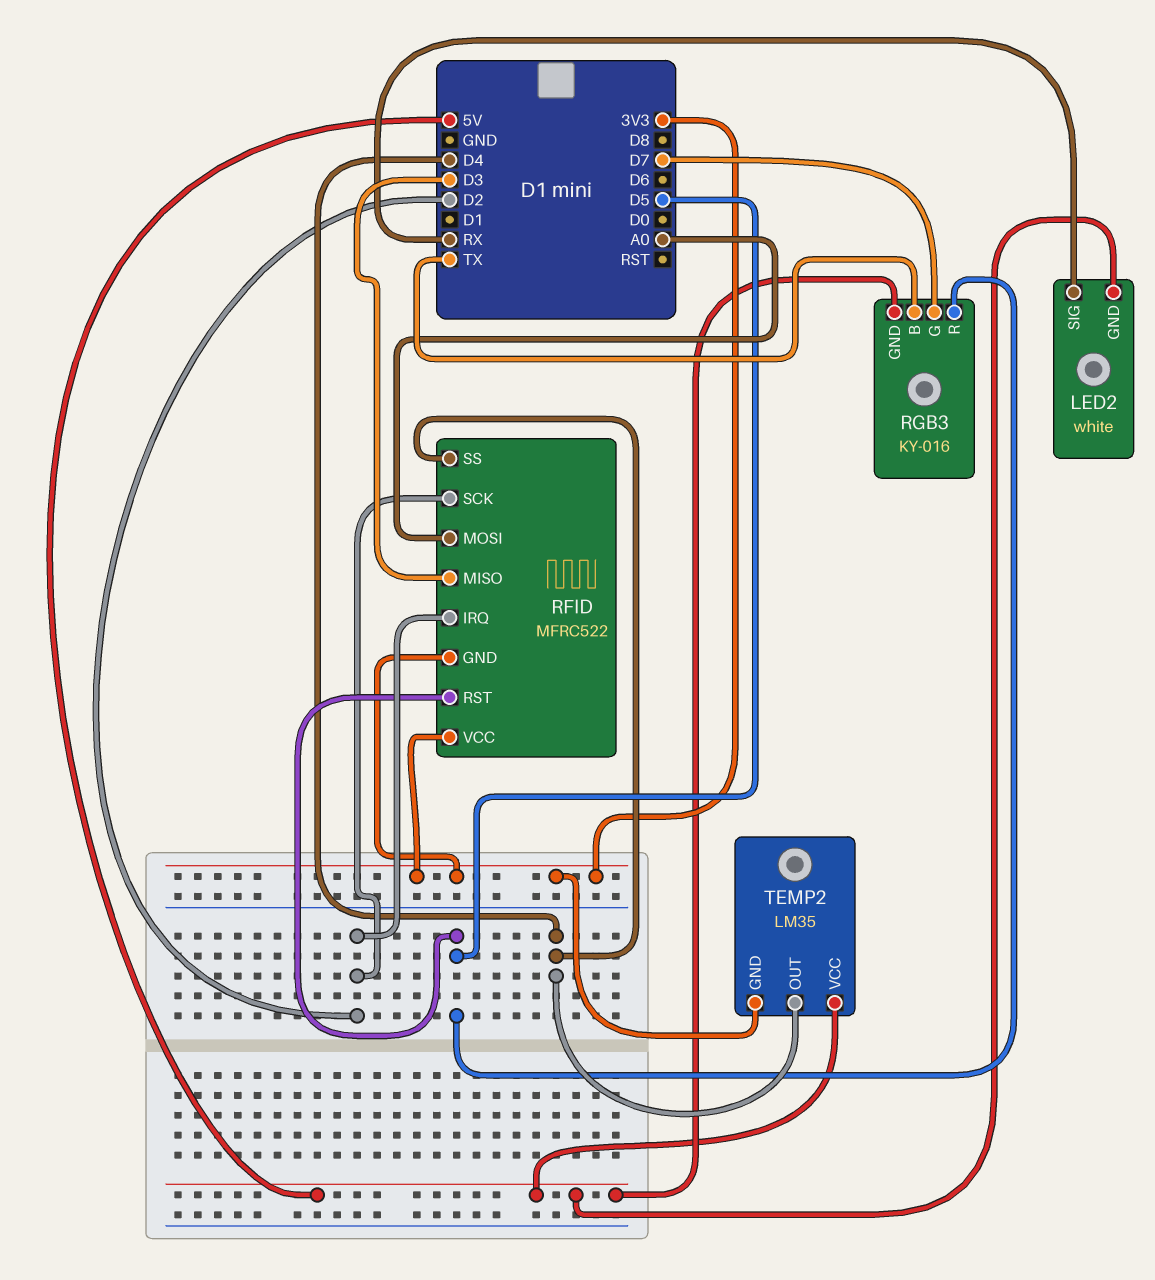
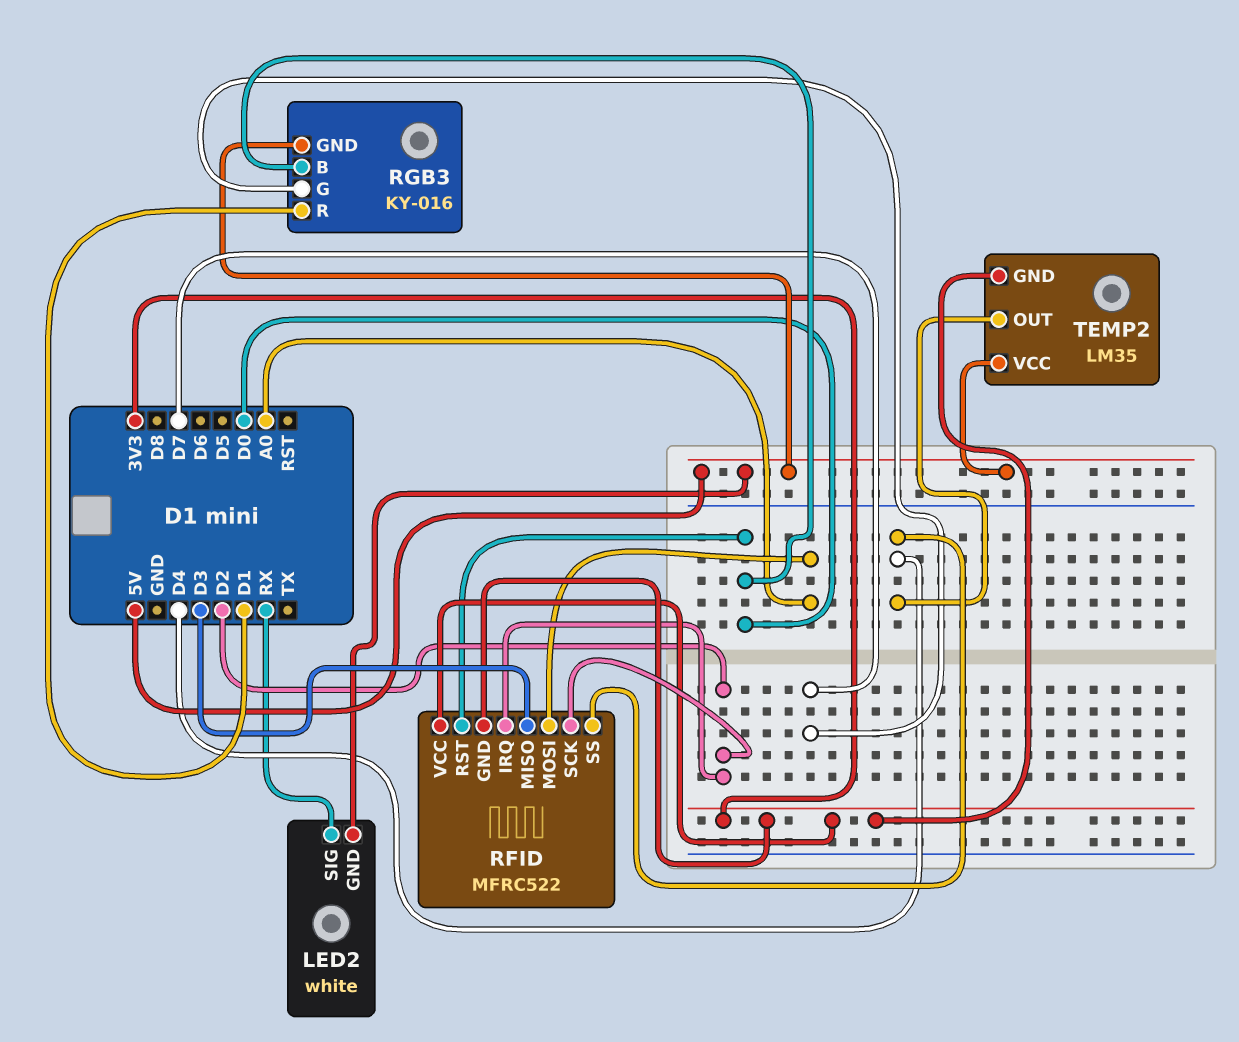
RFID pin RST: D5 -> D0
RGB3 pin B: TX -> D0
RGB3 pin R: D5 -> D1

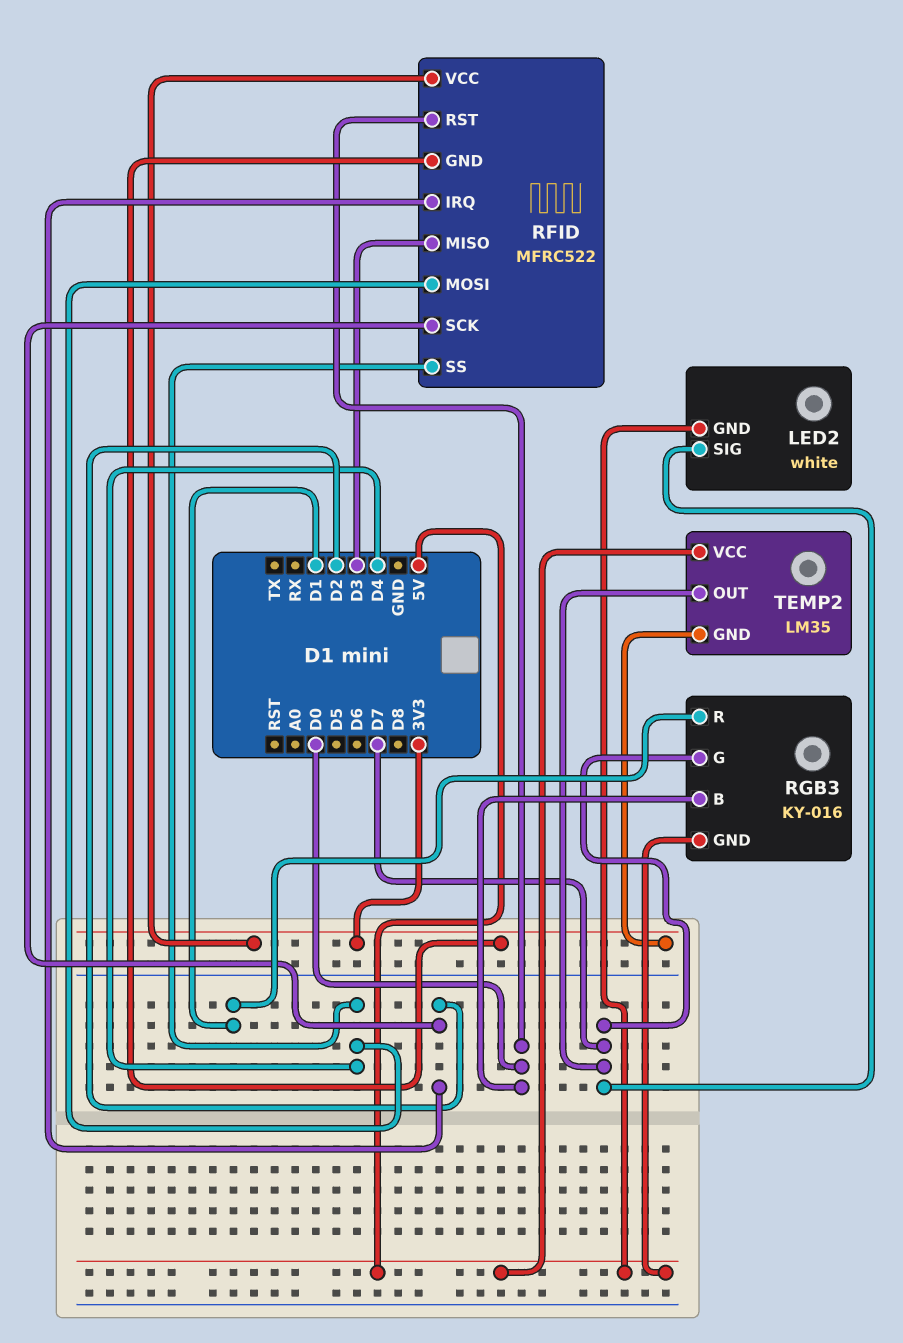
LED2 pin SIG: RX -> D7
RFID pin MOSI: A0 -> D4
TEMP2 pin OUT: D4 -> D7

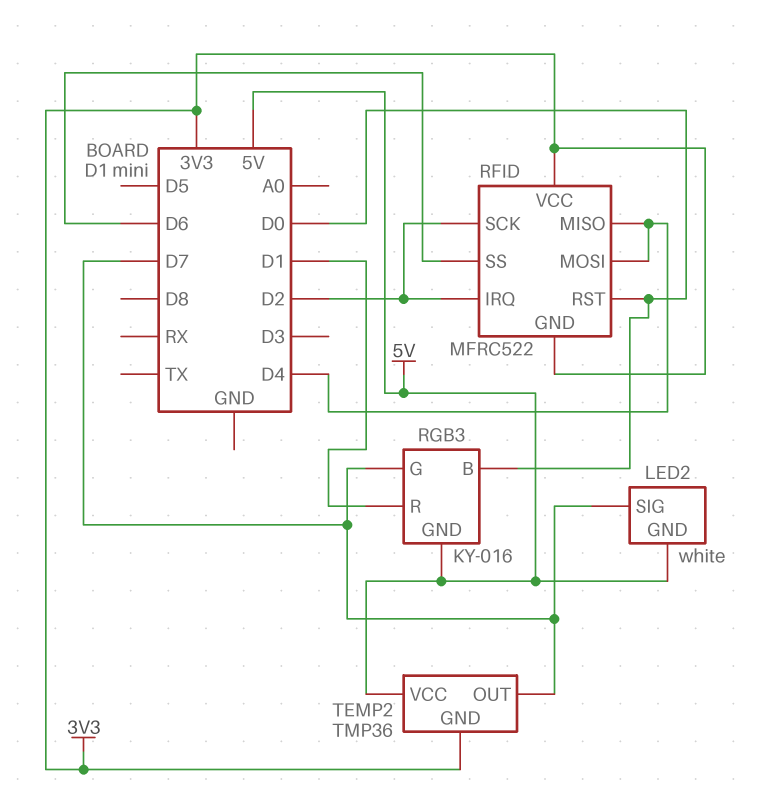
RFID pin MISO: D3 -> D4
RFID pin SS: D4 -> D6
TEMP2: LM35 -> TMP36

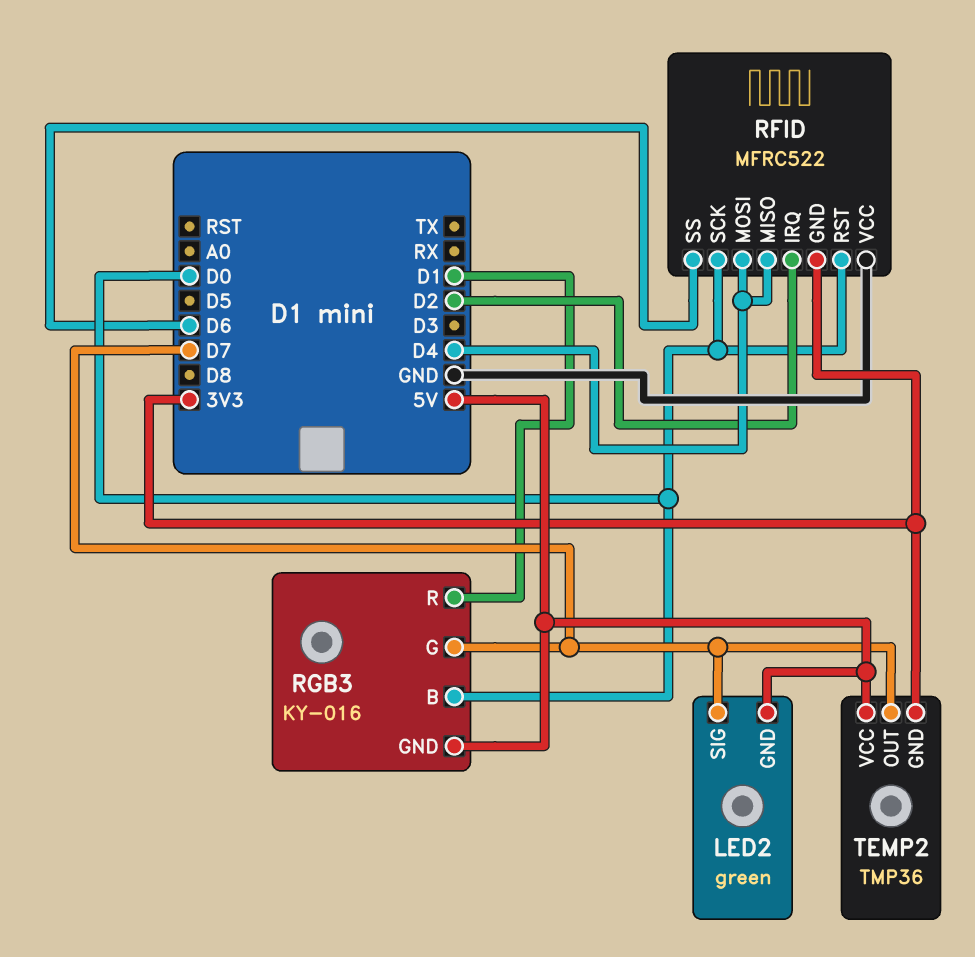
LED2: white -> green
RFID pin SCK: D2 -> D0
RFID pin VCC: 3V3 -> GND

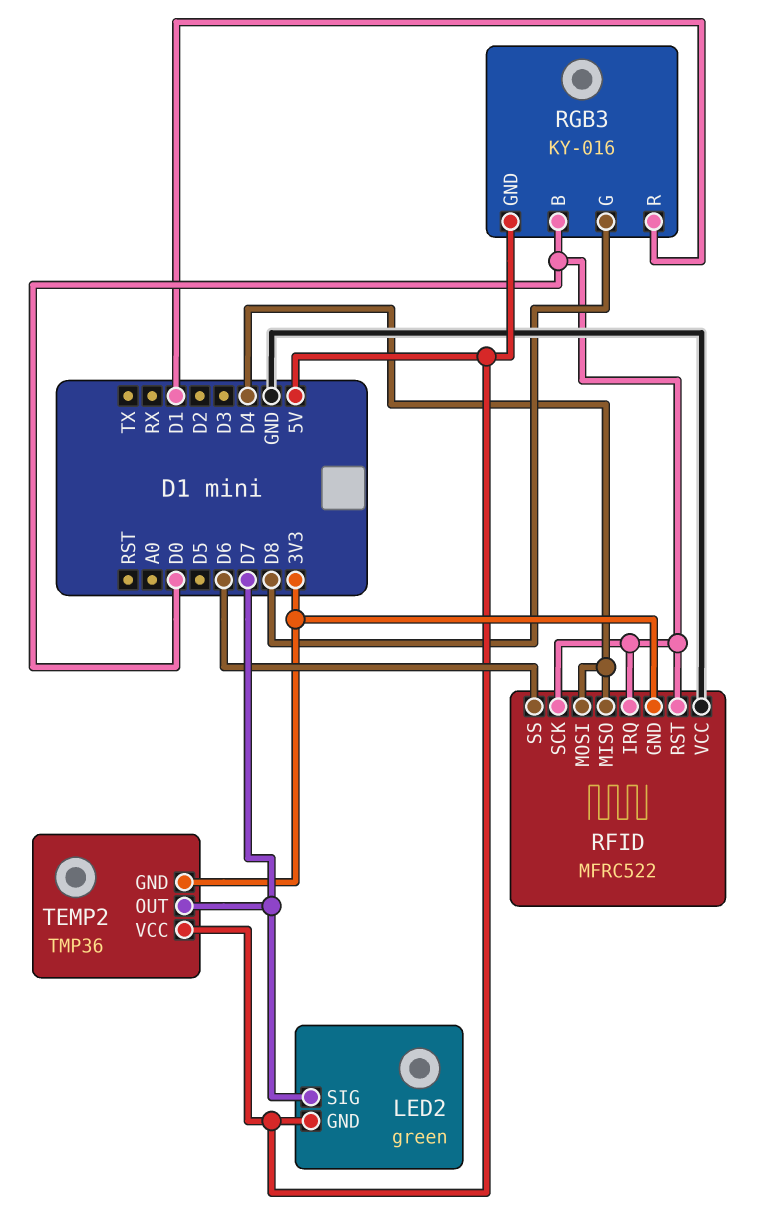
RFID pin IRQ: D2 -> D0
RGB3 pin G: D7 -> D8

